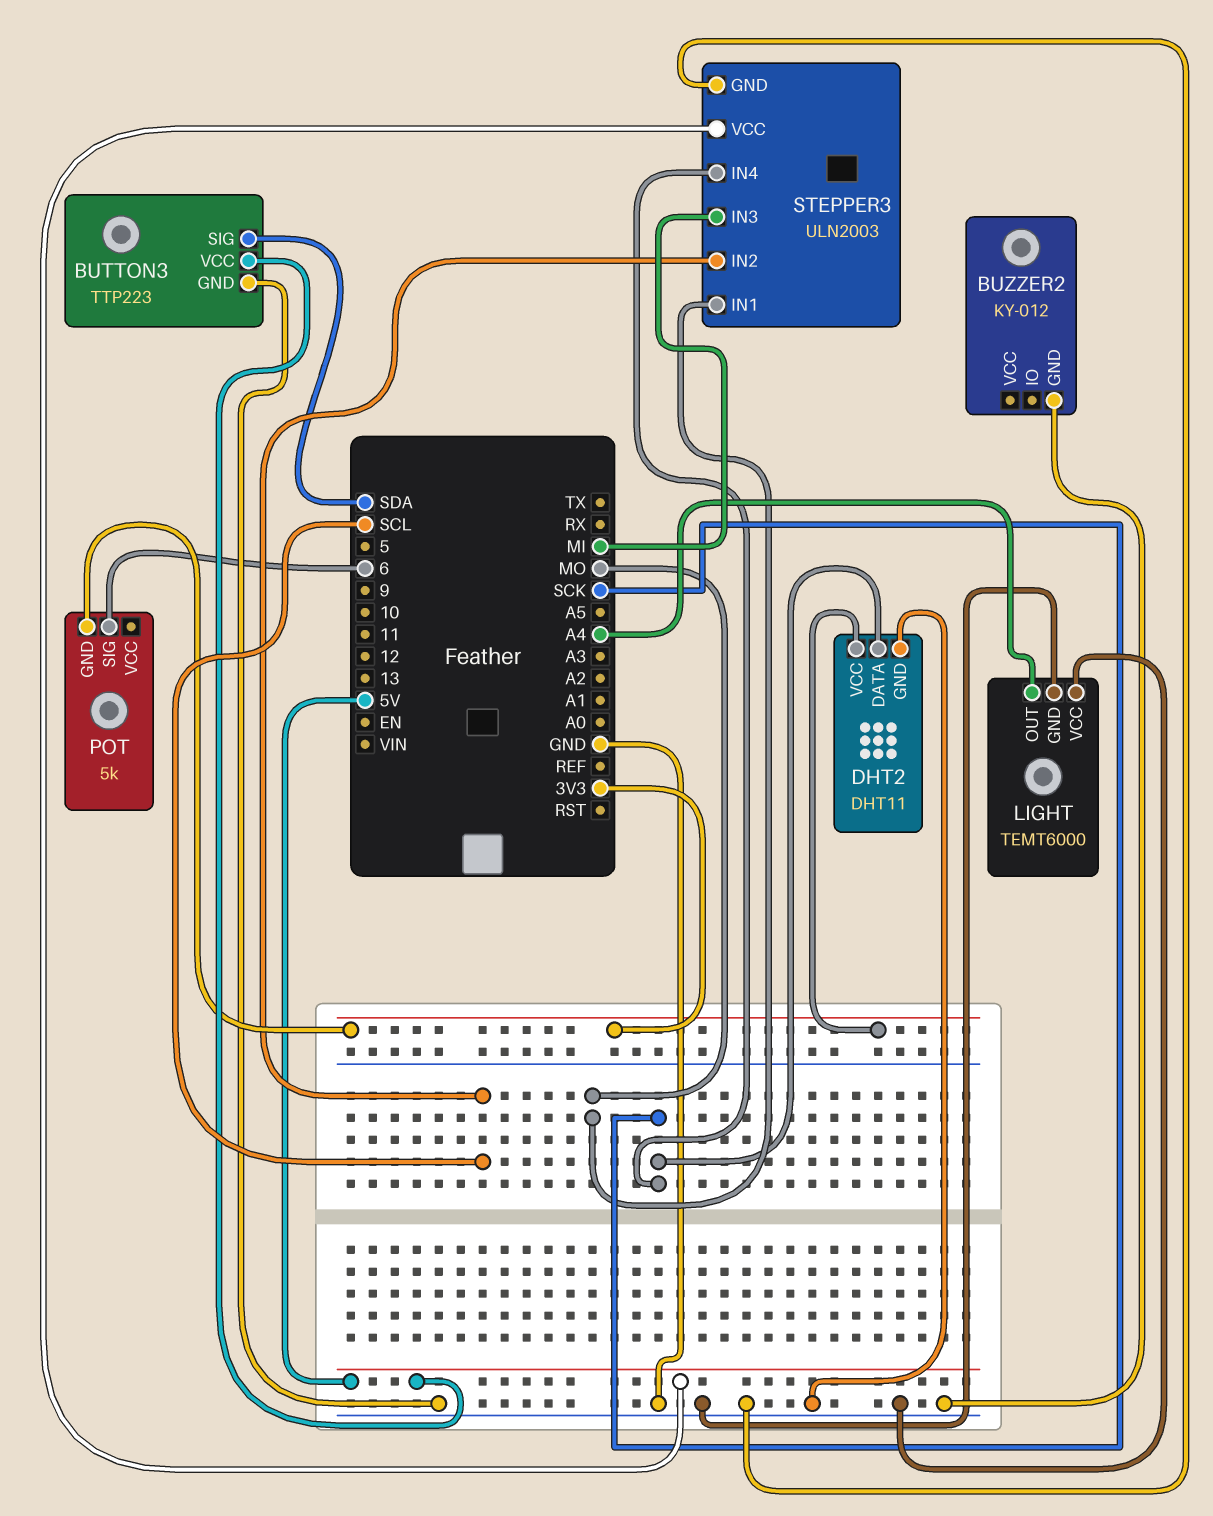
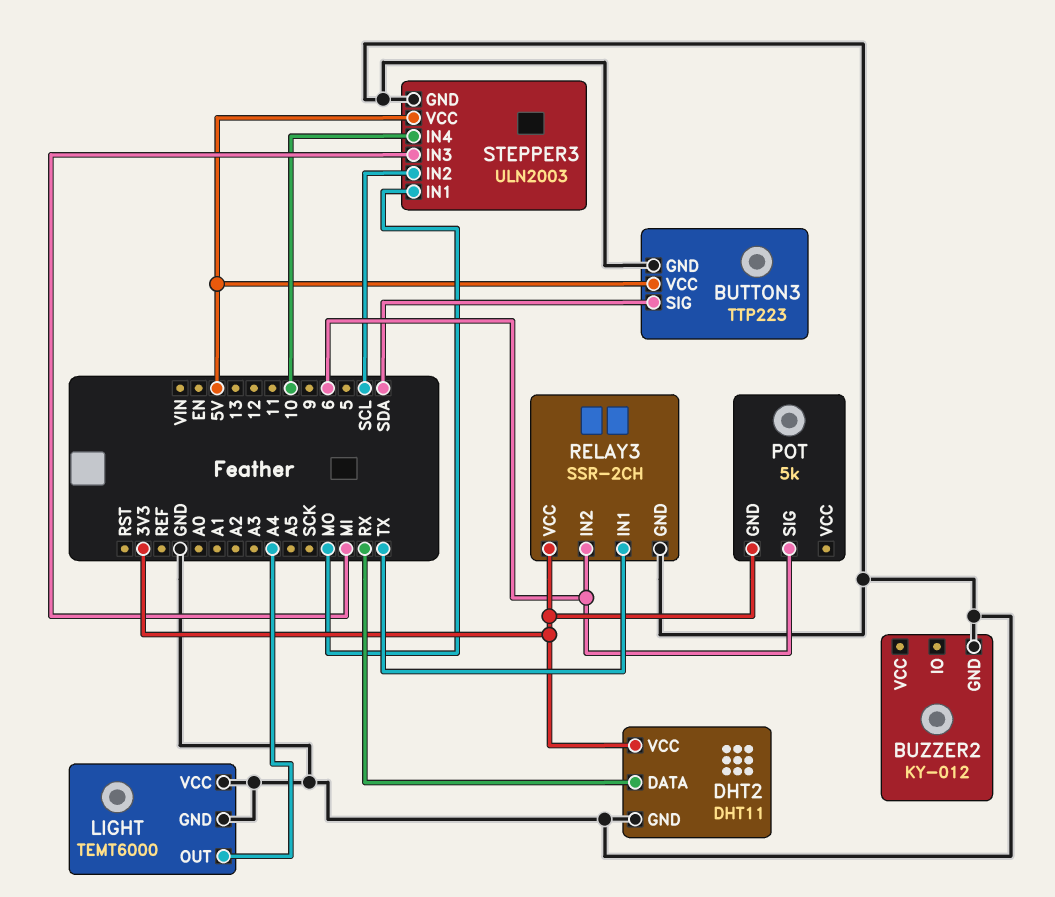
DHT2 pin DATA: SCK -> RX
RELAY3: none -> SSR-2CH
RELAY3 pin GND: none -> GND
RELAY3 pin IN1: none -> TX
RELAY3 pin IN2: none -> 6
RELAY3 pin VCC: none -> 3V3
STEPPER3 pin IN4: SCK -> 10

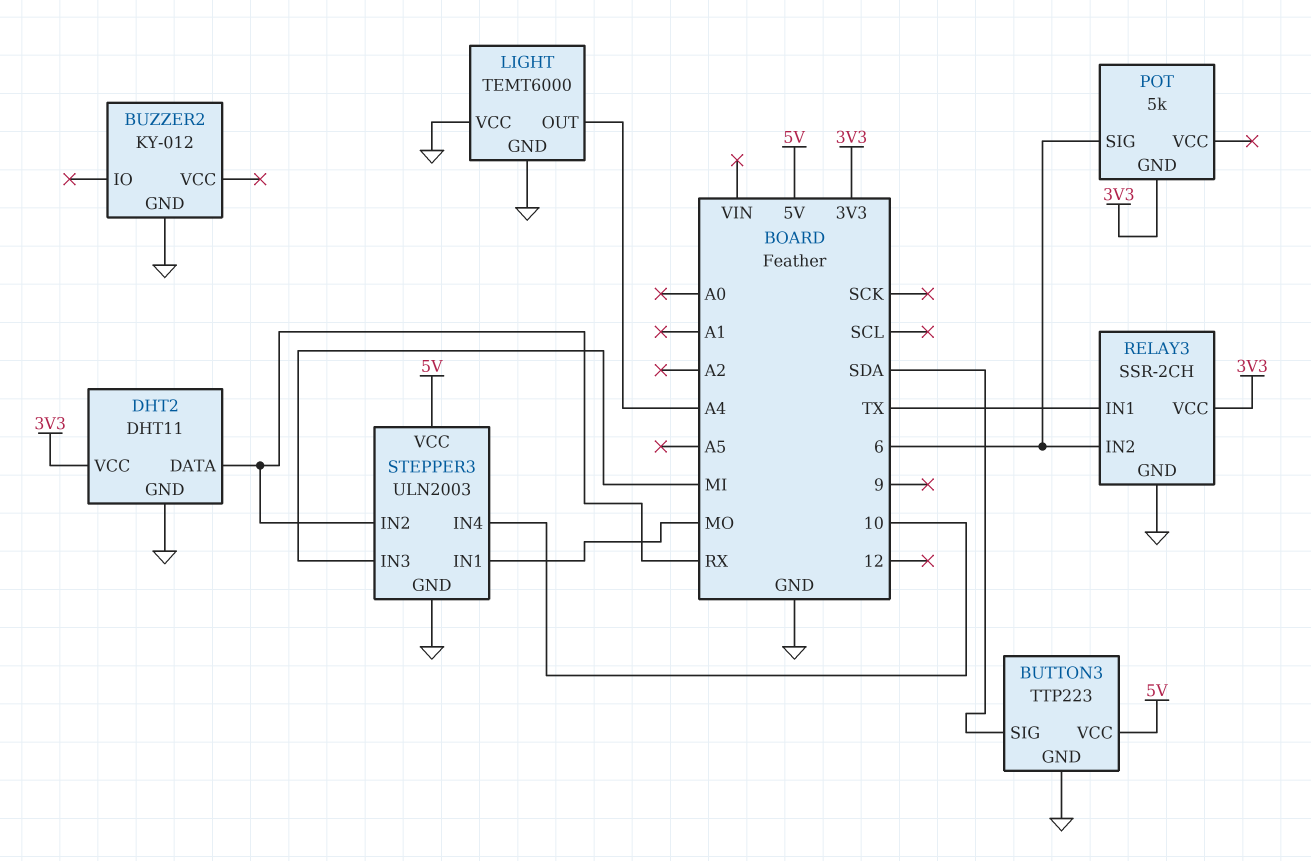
STEPPER3 pin IN2: SCL -> RX

